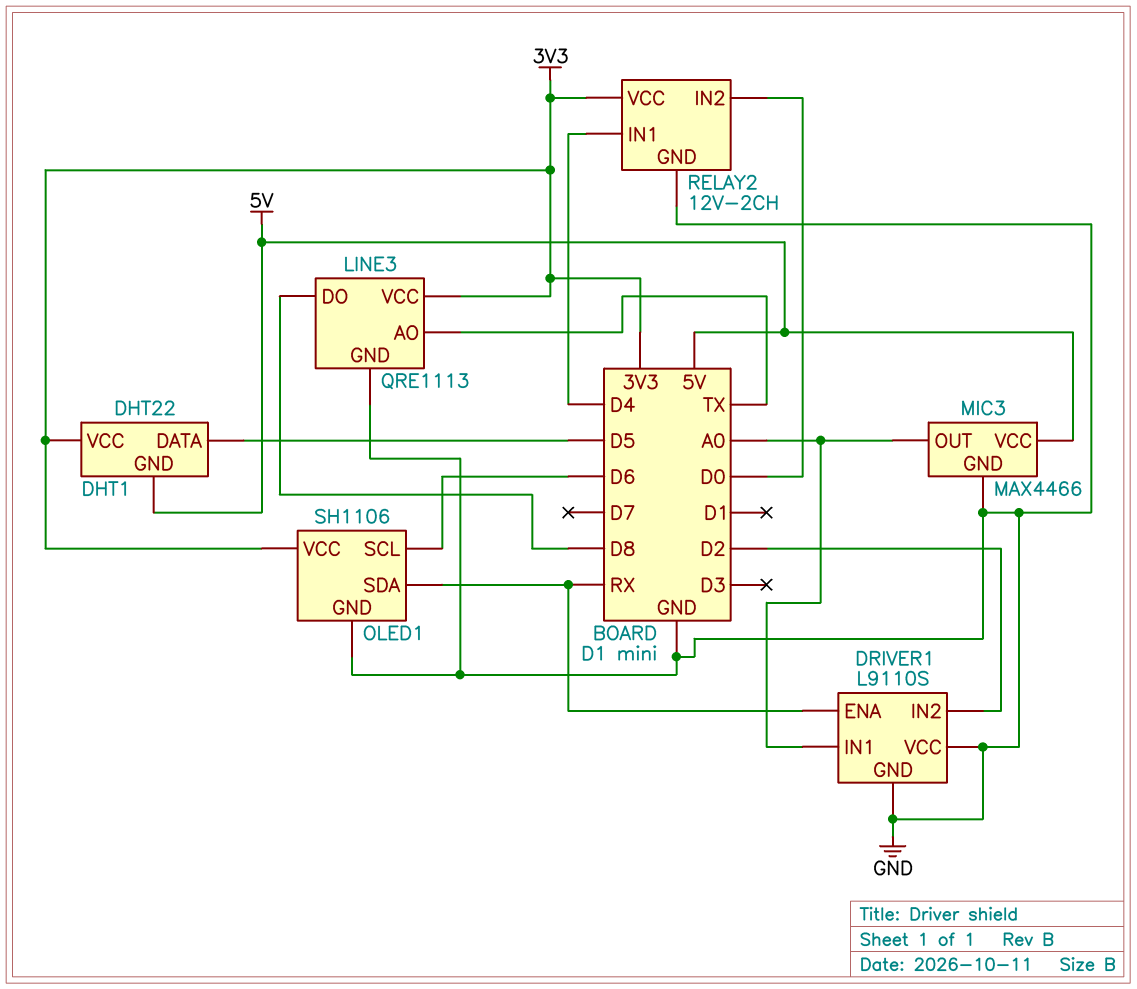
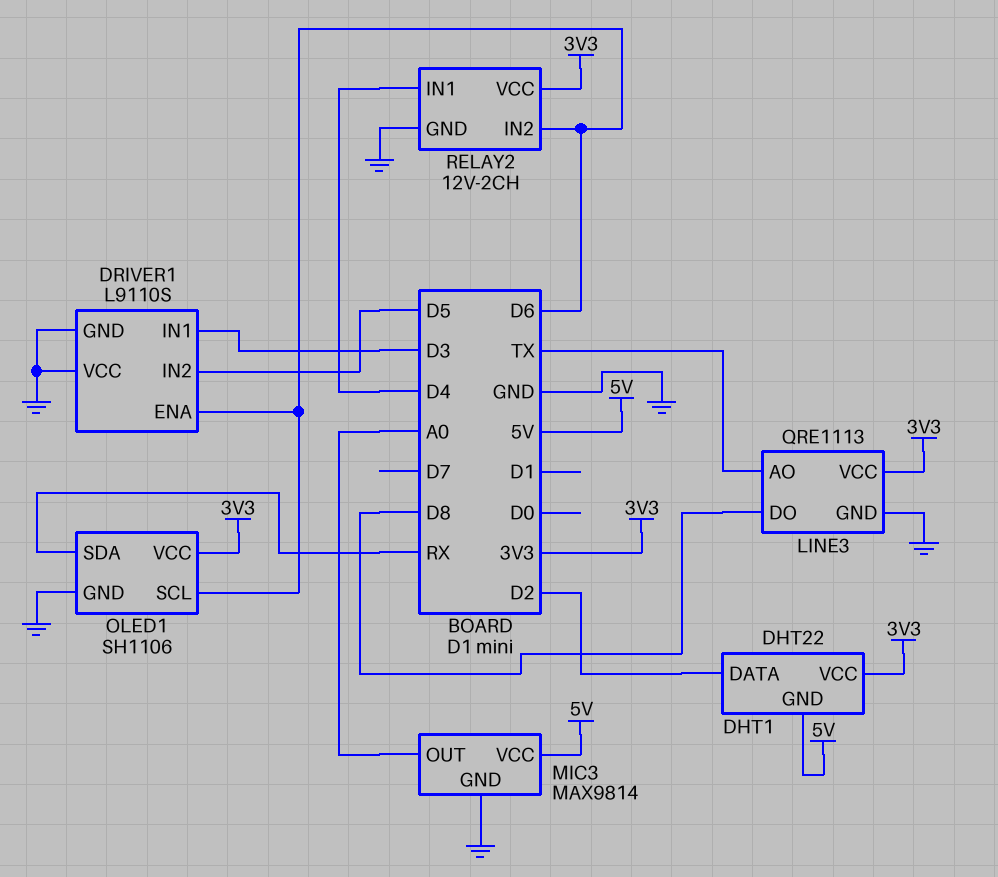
DHT1 pin DATA: D5 -> D2
DRIVER1 pin ENA: RX -> D6
DRIVER1 pin IN1: A0 -> D3
DRIVER1 pin IN2: D2 -> D5
MIC3: MAX4466 -> MAX9814
RELAY2 pin IN2: D0 -> D6

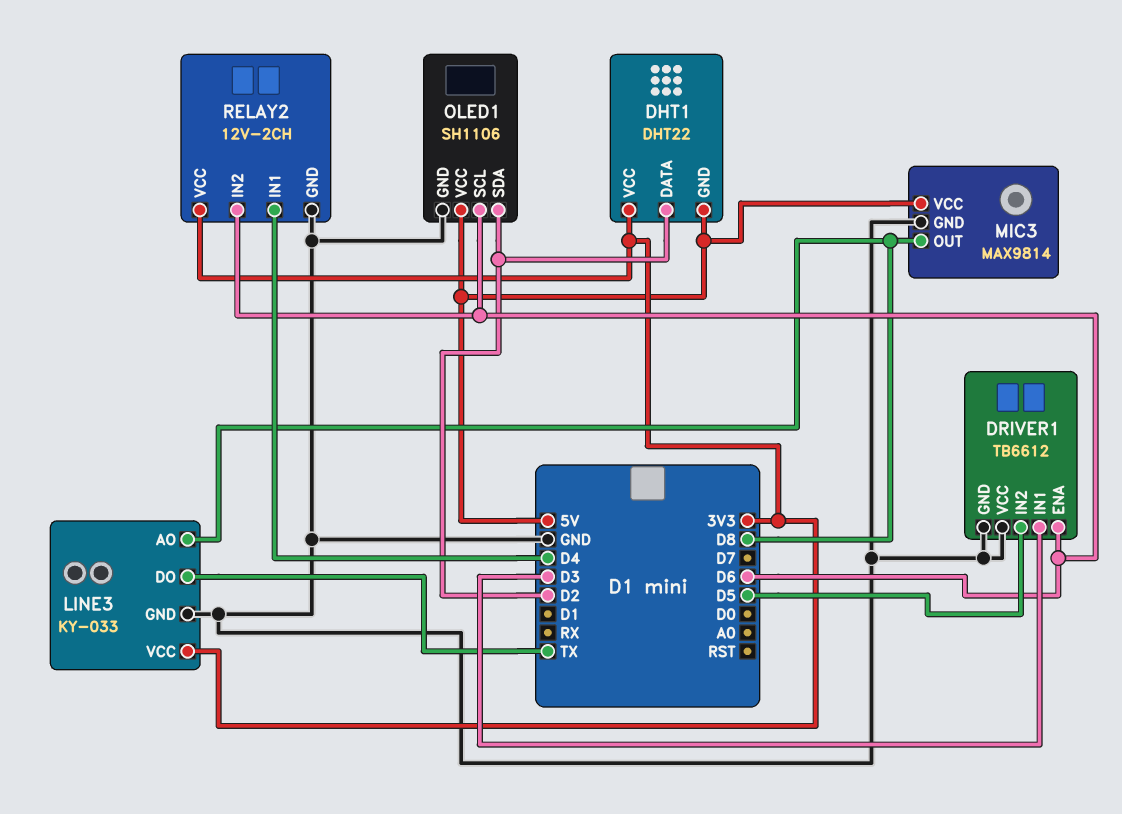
DRIVER1: L9110S -> TB6612
LINE3: QRE1113 -> KY-033
LINE3 pin AO: TX -> D8
LINE3 pin DO: D8 -> TX
MIC3 pin OUT: A0 -> D8
OLED1 pin SDA: RX -> D2
OLED1 pin VCC: 3V3 -> 5V

